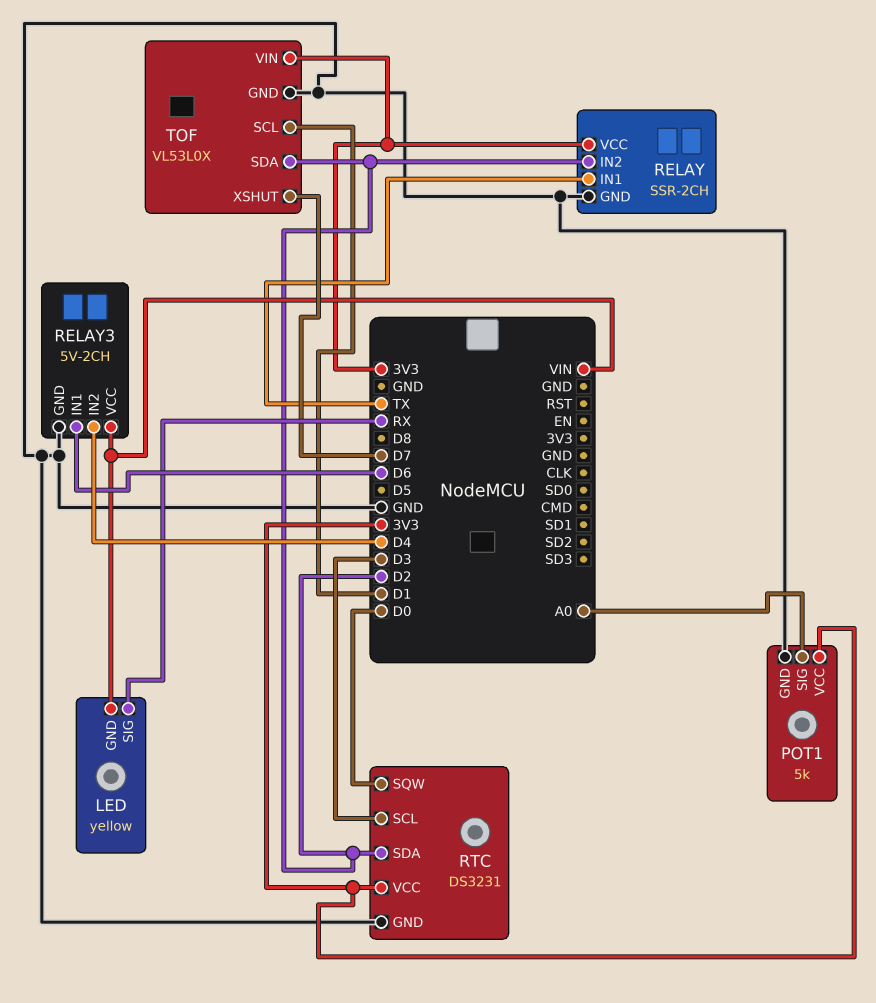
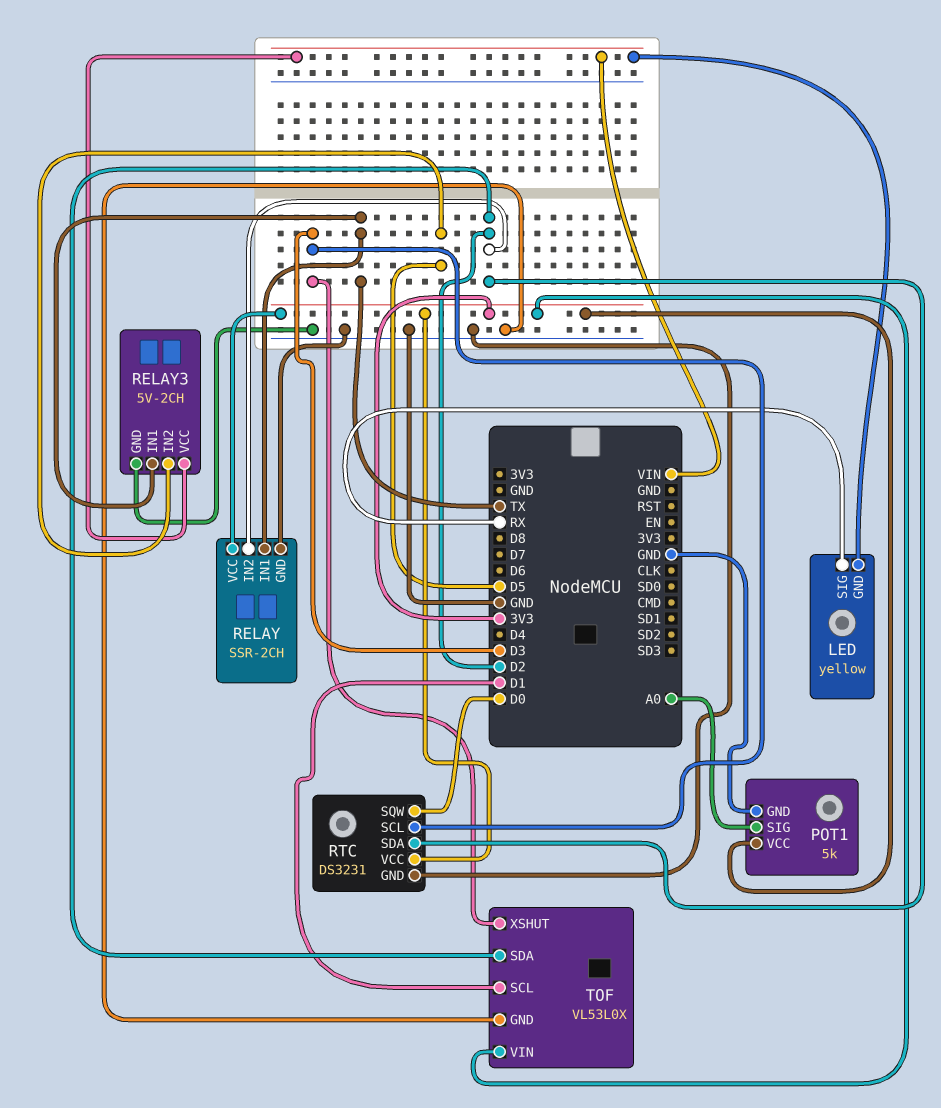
RELAY3 pin IN1: D6 -> TX
RELAY3 pin IN2: D4 -> D5
TOF pin XSHUT: D7 -> D3

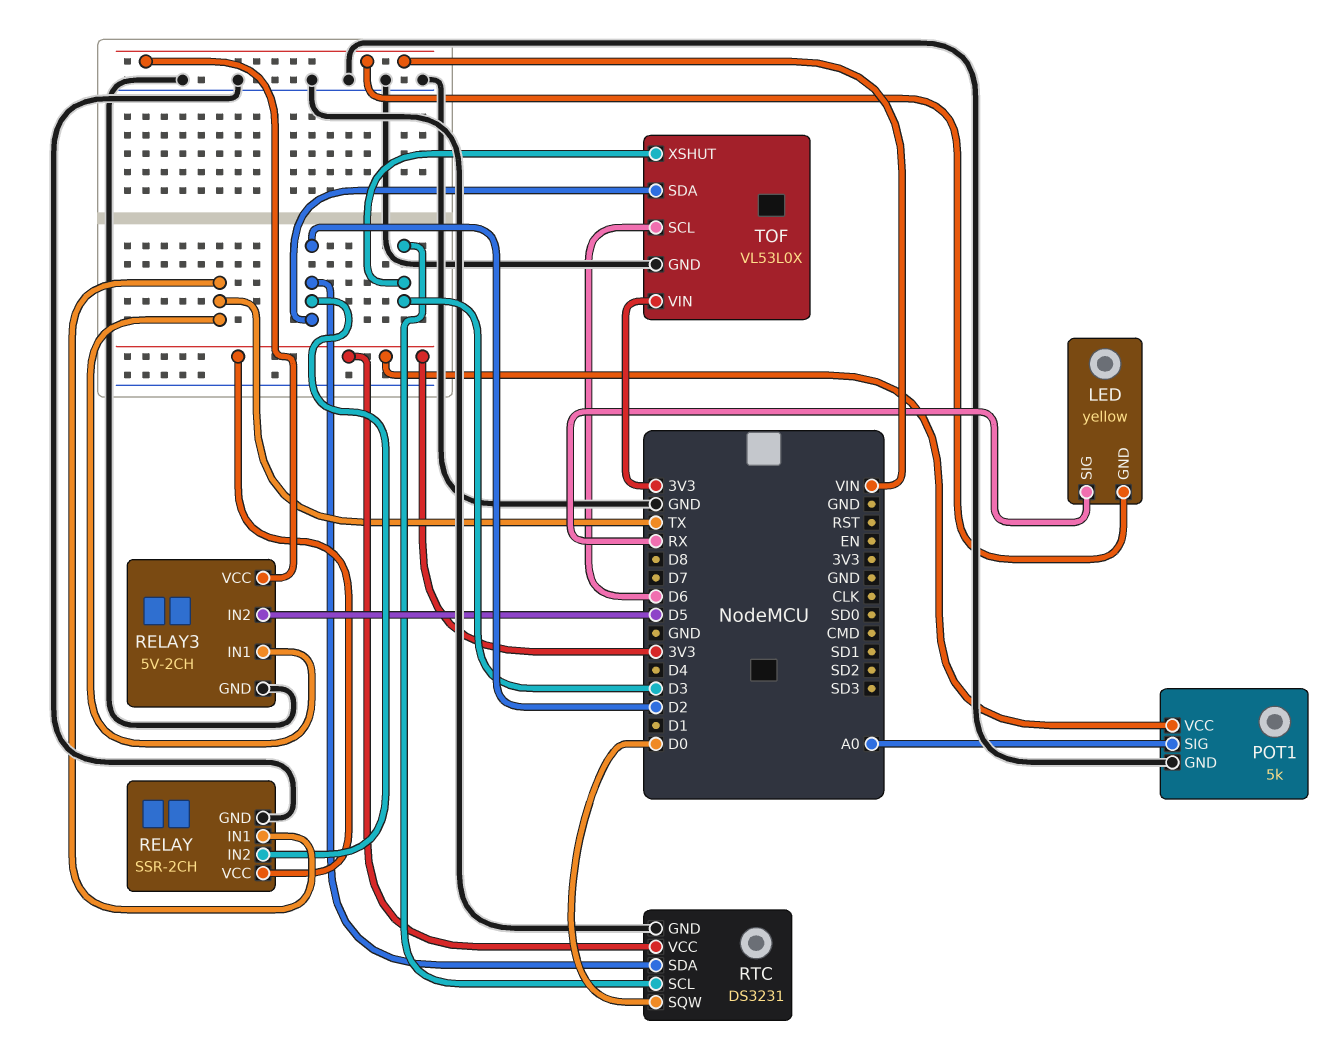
TOF pin SCL: D1 -> D6

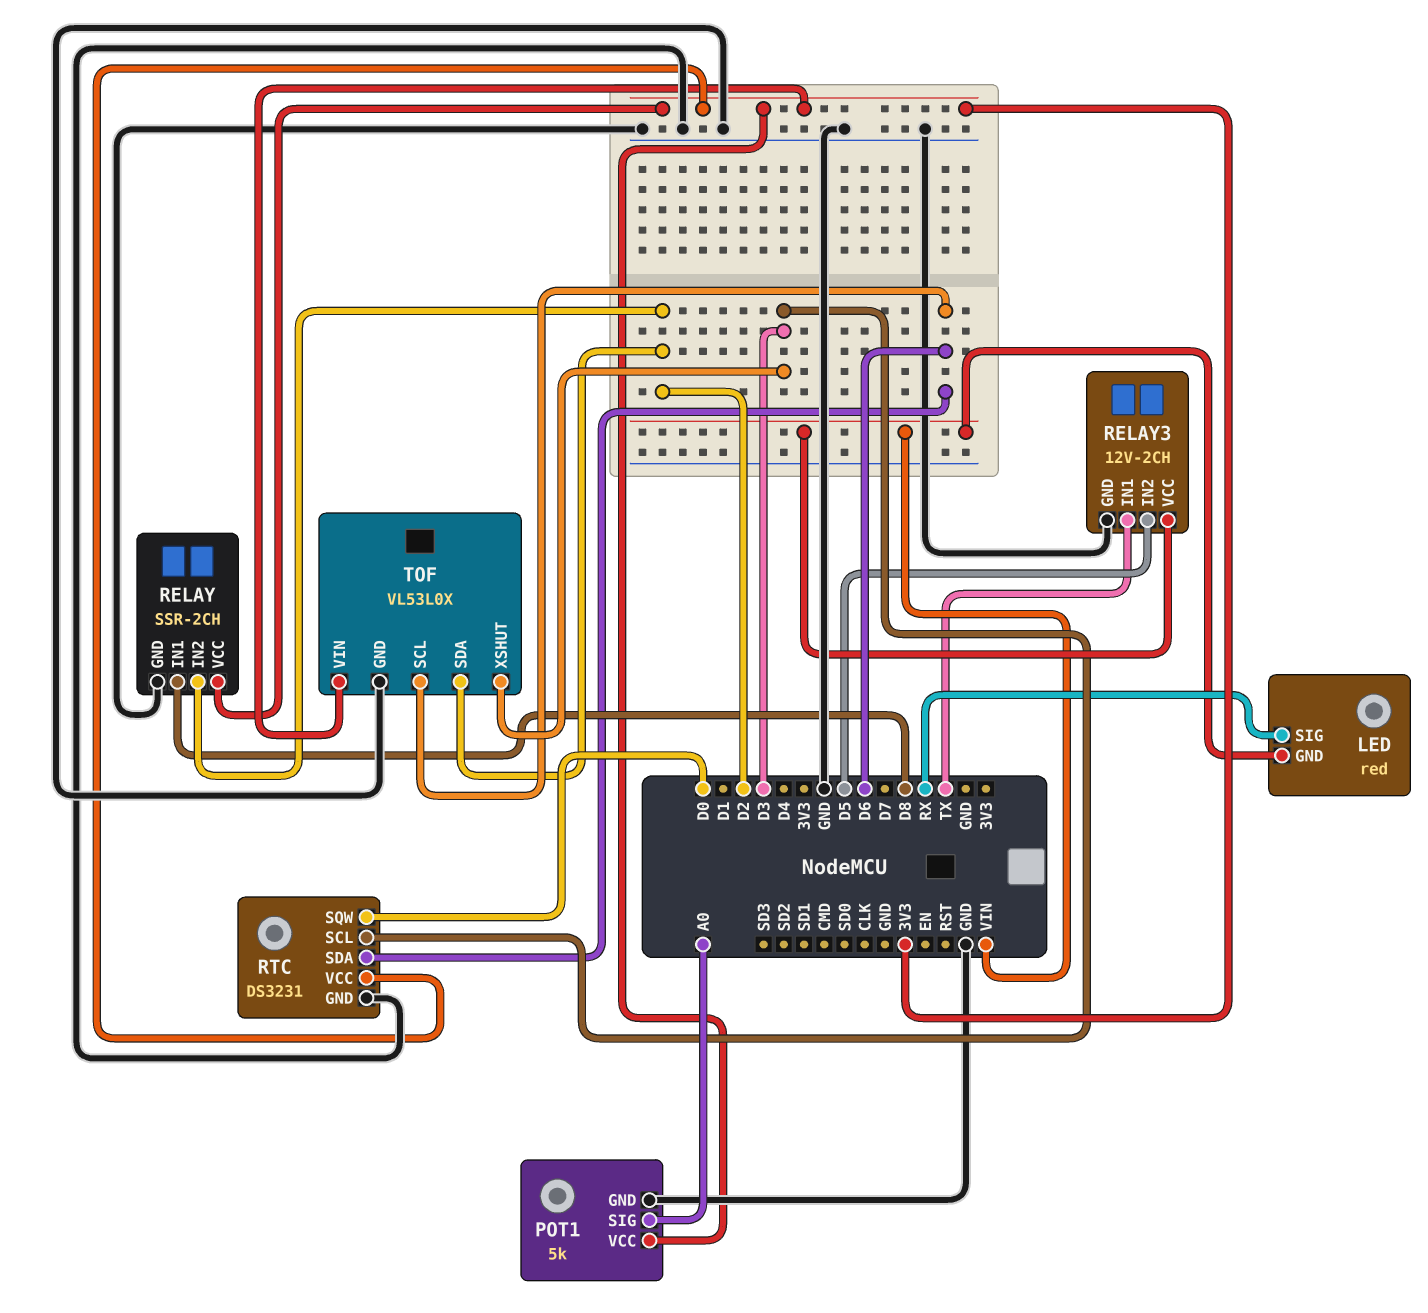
LED: yellow -> red
RELAY pin IN1: TX -> D8
RELAY3: 5V-2CH -> 12V-2CH
RTC pin SDA: D2 -> D6

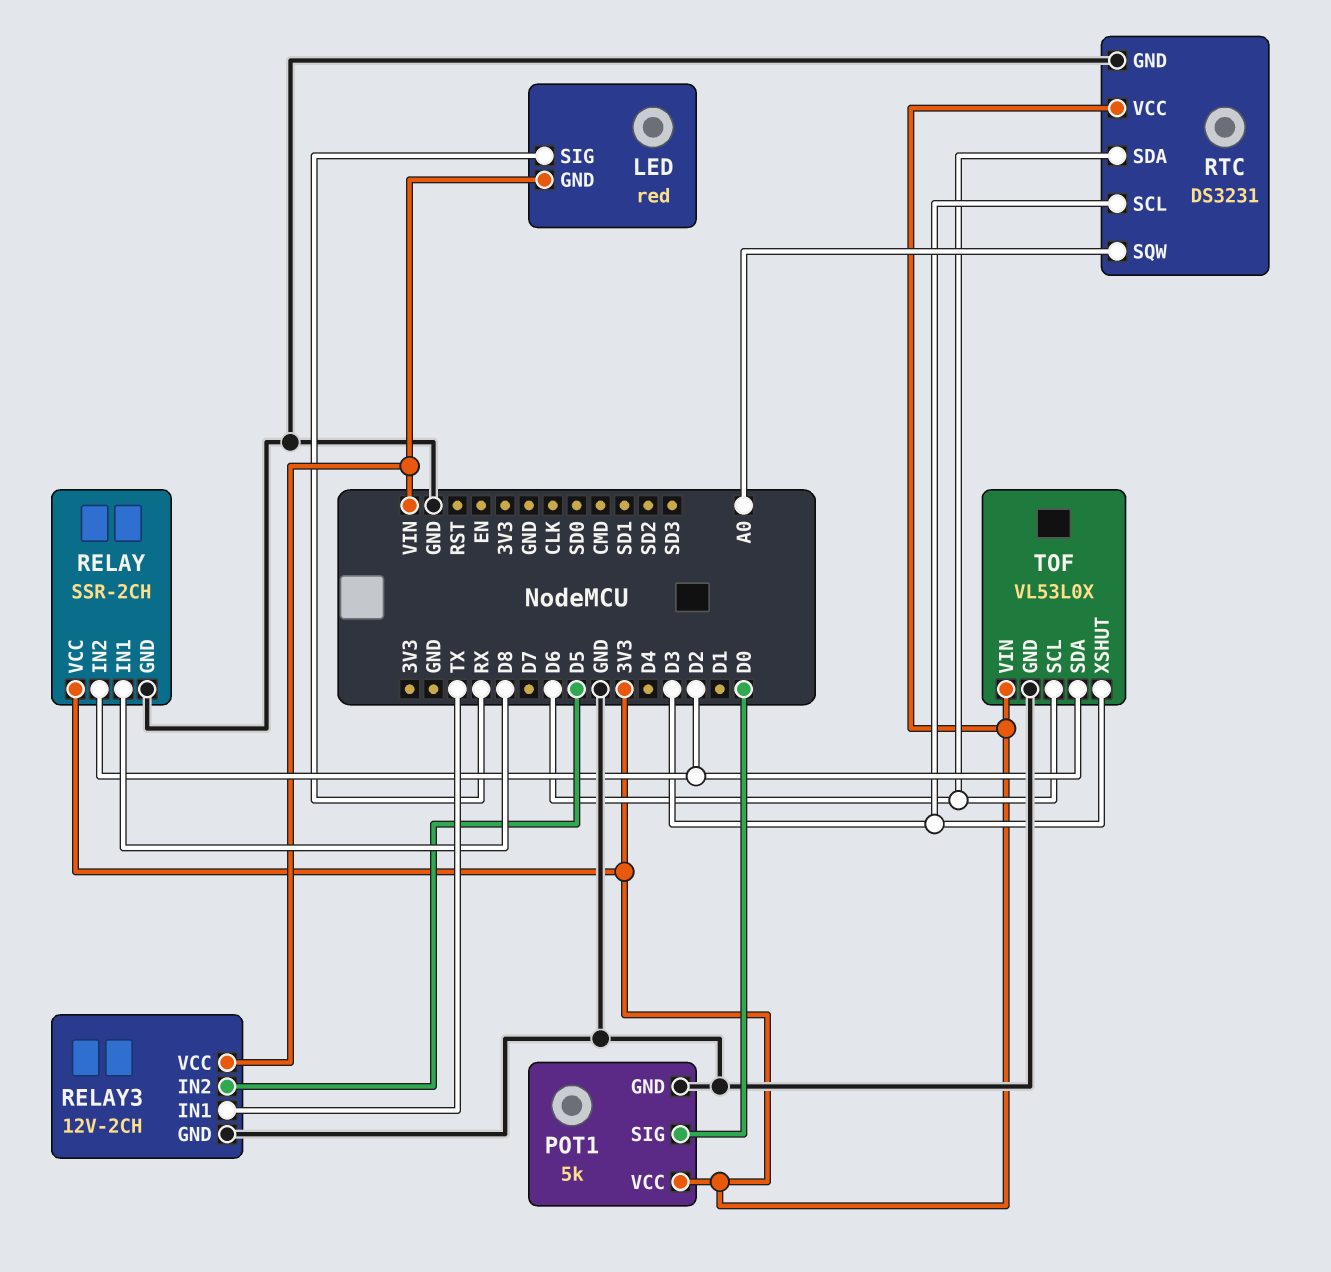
POT1 pin SIG: A0 -> D0
RTC pin SQW: D0 -> A0

